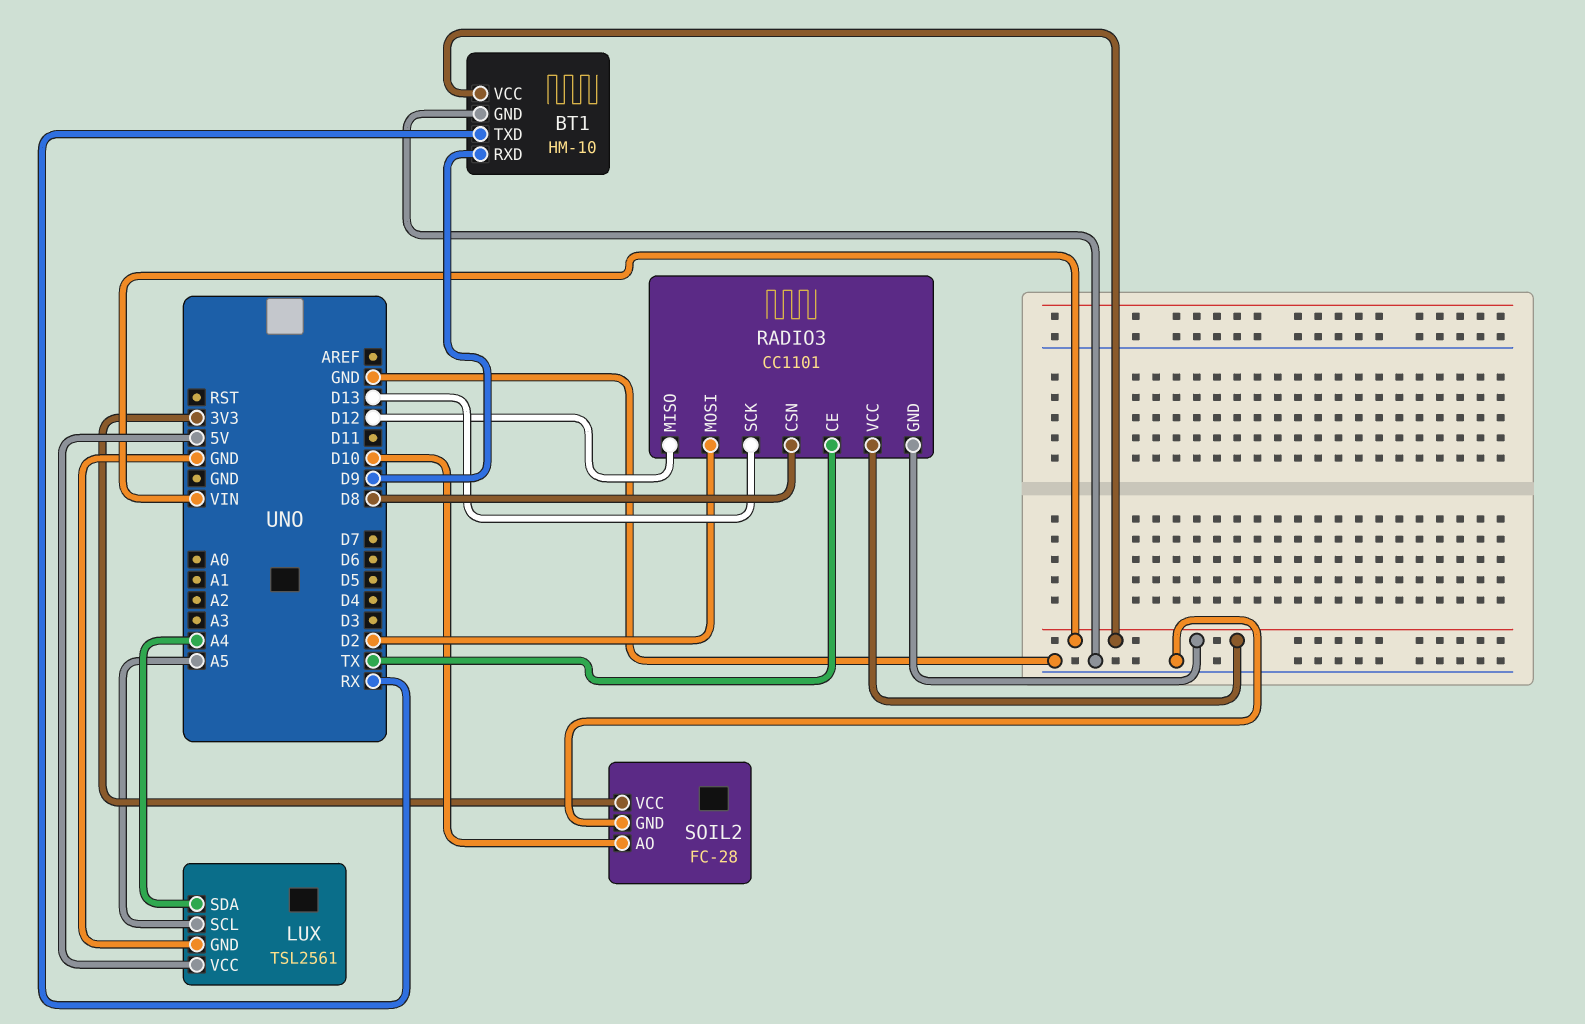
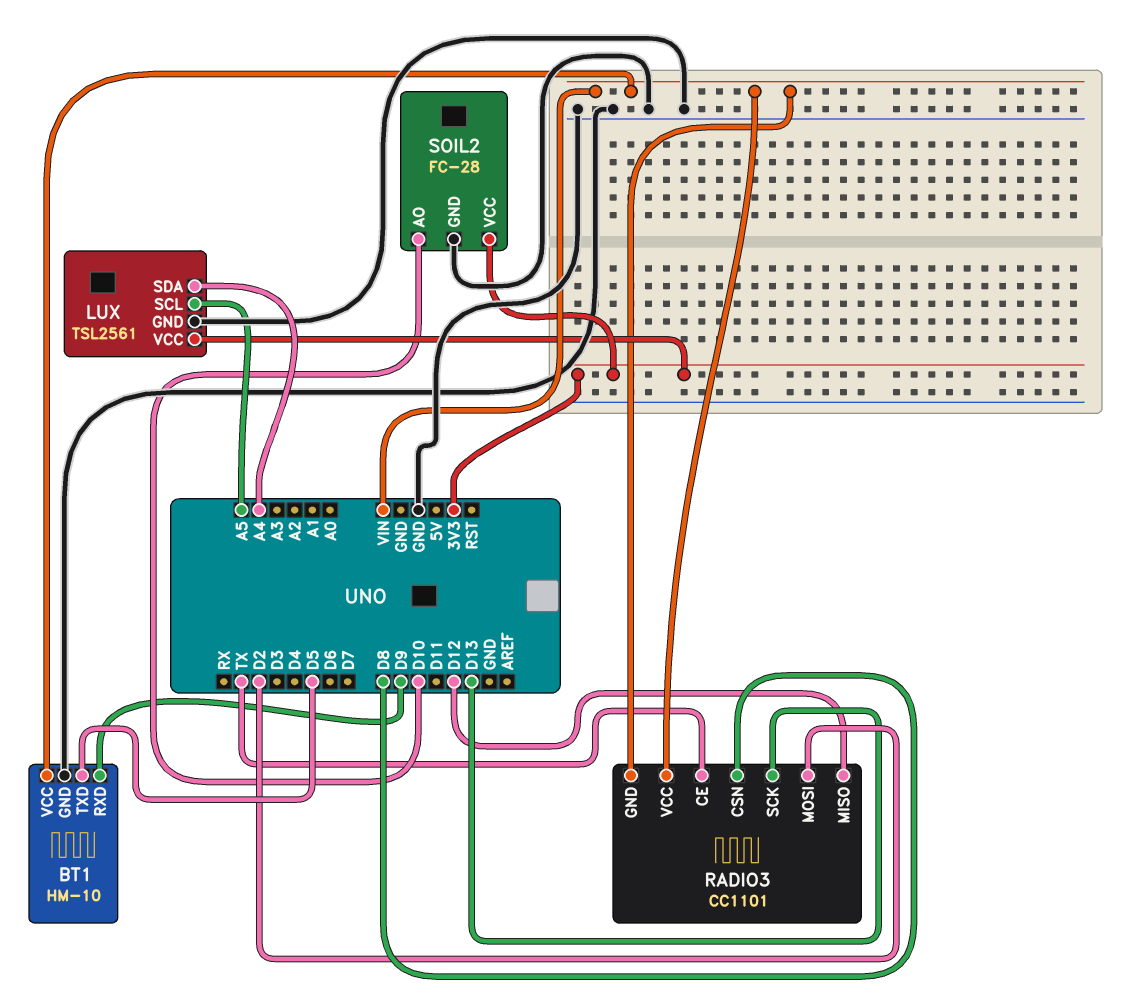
BT1 pin TXD: RX -> D5
LUX pin VCC: 5V -> 3V3

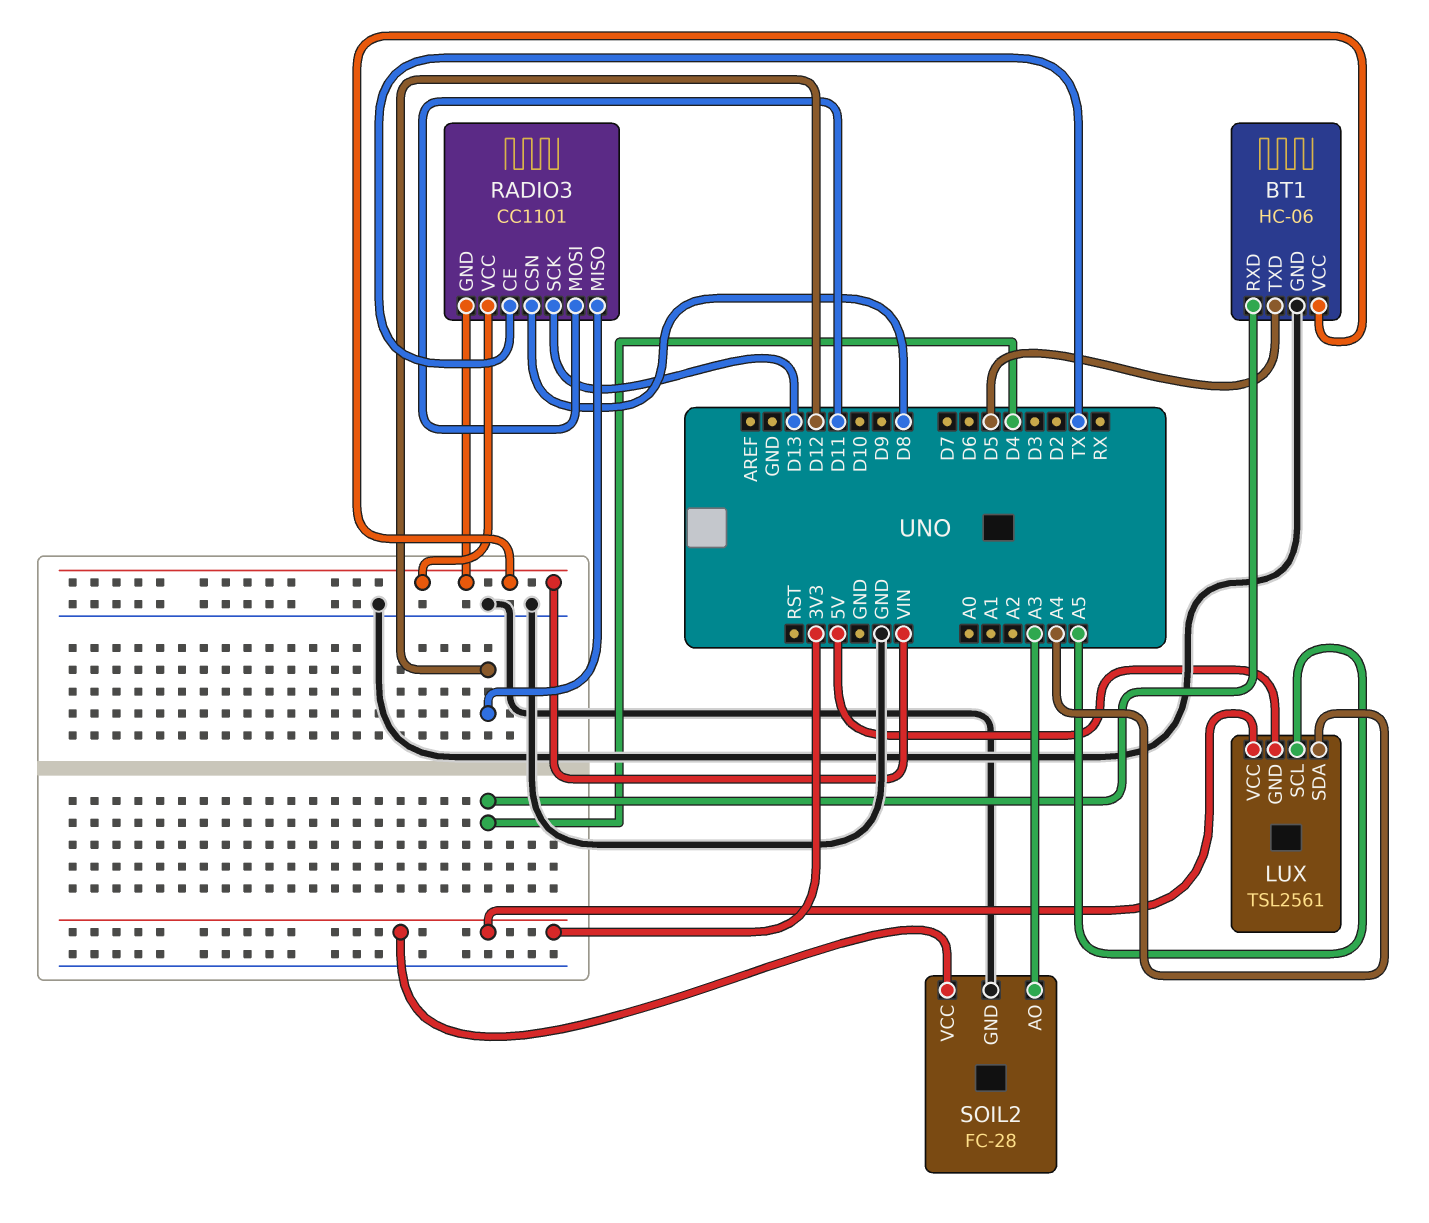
BT1: HM-10 -> HC-06
BT1 pin RXD: D9 -> D4
LUX pin GND: GND -> 5V
RADIO3 pin MOSI: D2 -> D11
SOIL2 pin AO: D10 -> A3

